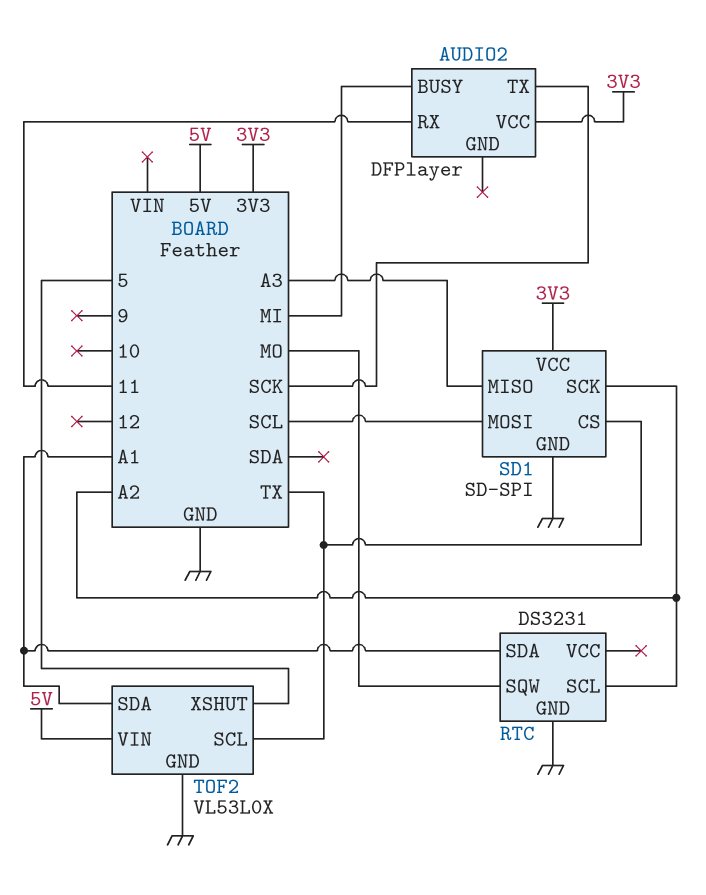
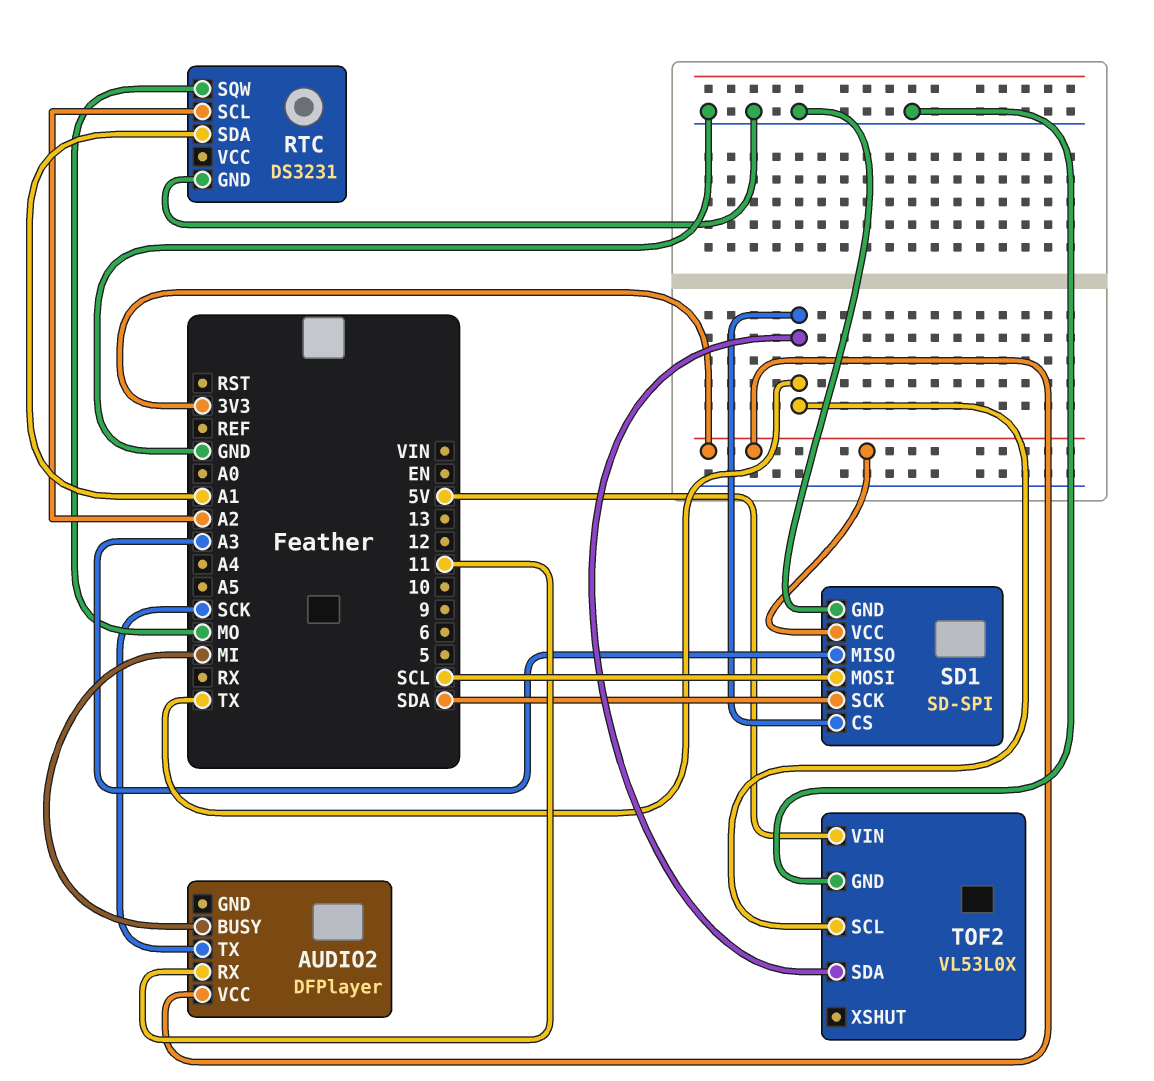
SD1 pin SCK: A2 -> SDA
TOF2 pin SDA: A1 -> TX
TOF2 pin XSHUT: 5 -> none

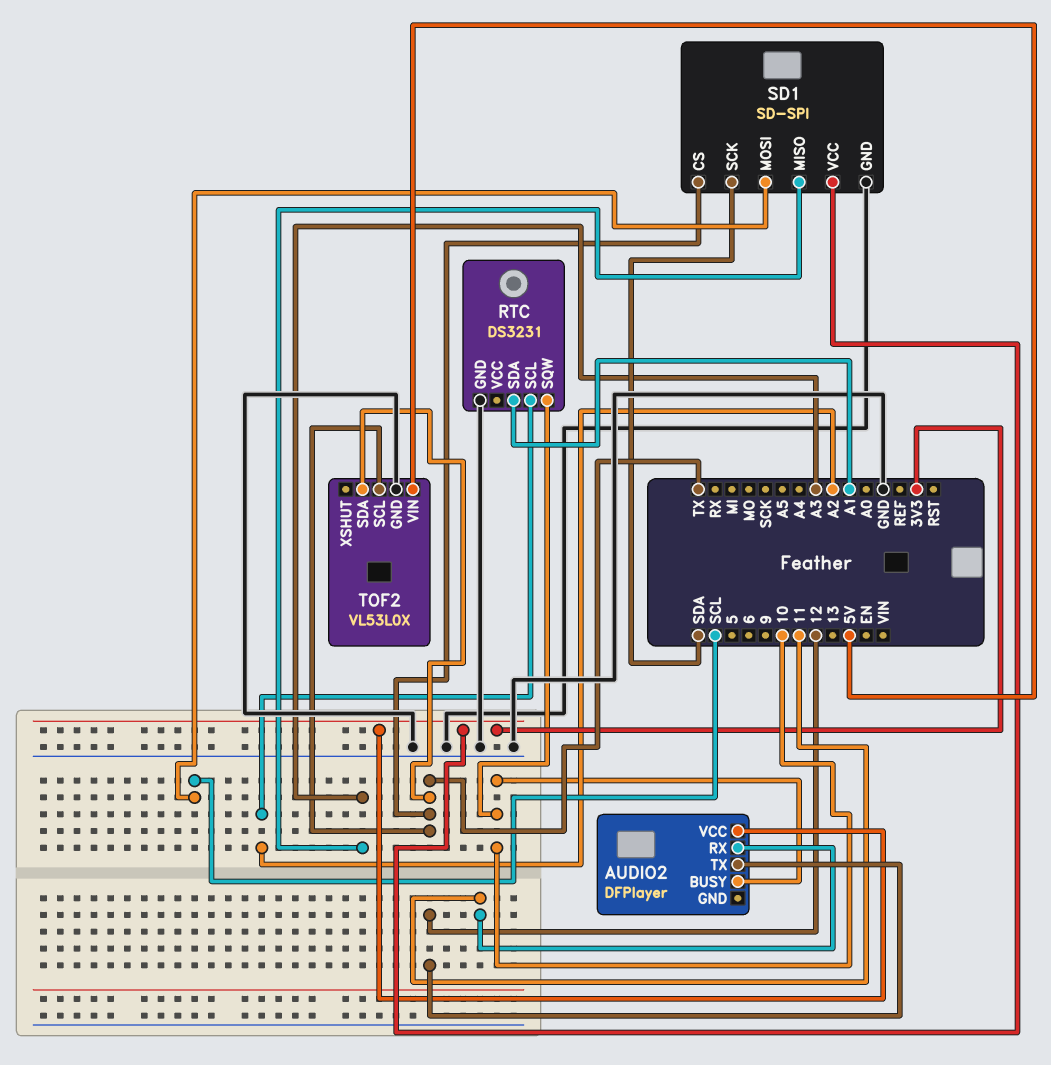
AUDIO2 pin BUSY: MI -> 10
AUDIO2 pin TX: SCK -> 12
RTC pin SQW: MO -> 10

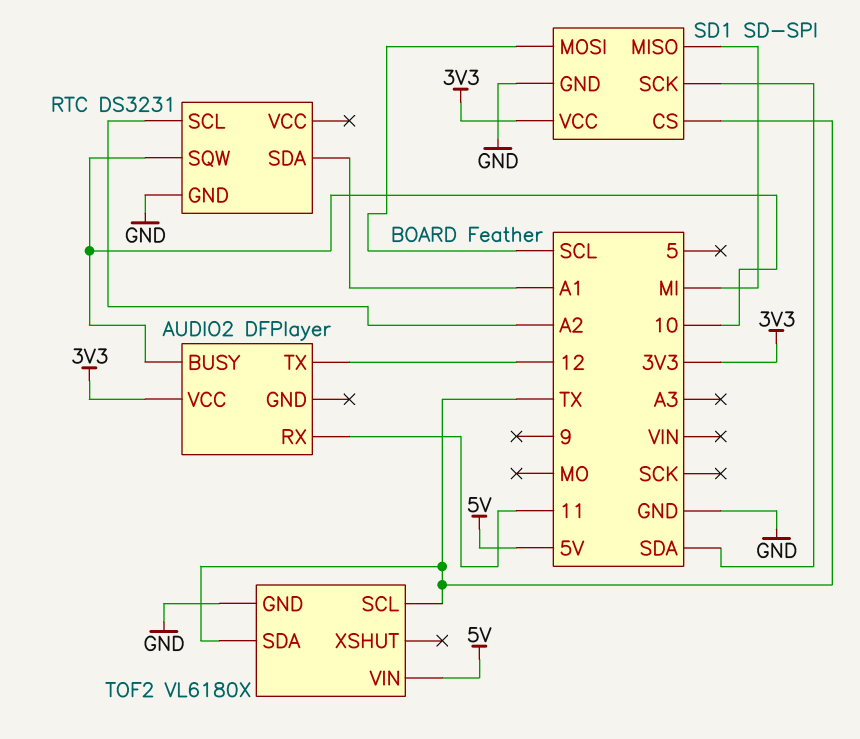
SD1 pin MISO: A3 -> MI
TOF2: VL53L0X -> VL6180X

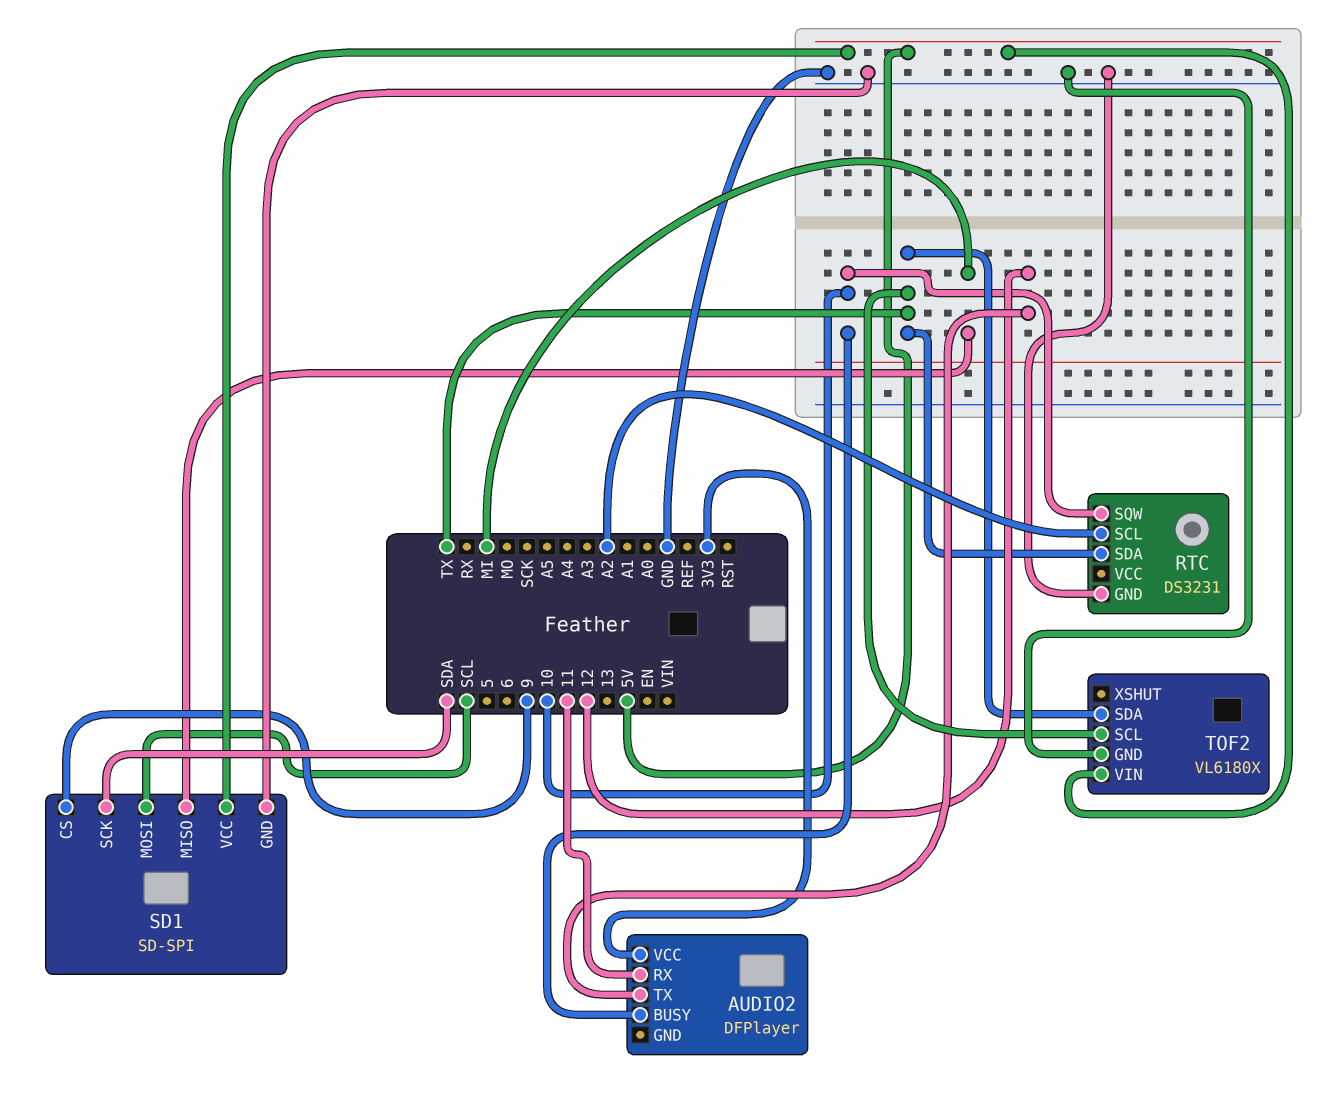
RTC pin SDA: A1 -> TX
SD1 pin CS: TX -> 9
SD1 pin VCC: 3V3 -> 5V

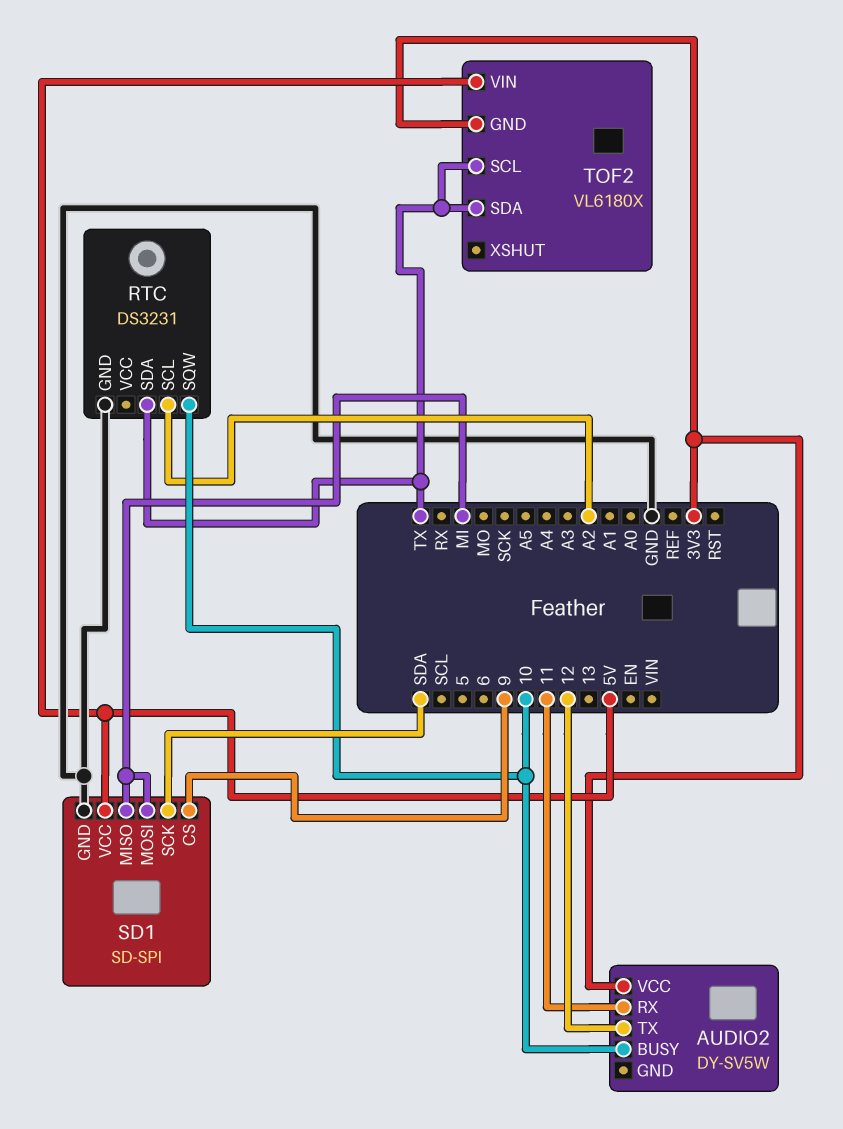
AUDIO2: DFPlayer -> DY-SV5W
SD1 pin MOSI: SCL -> MI
TOF2 pin GND: GND -> 3V3

